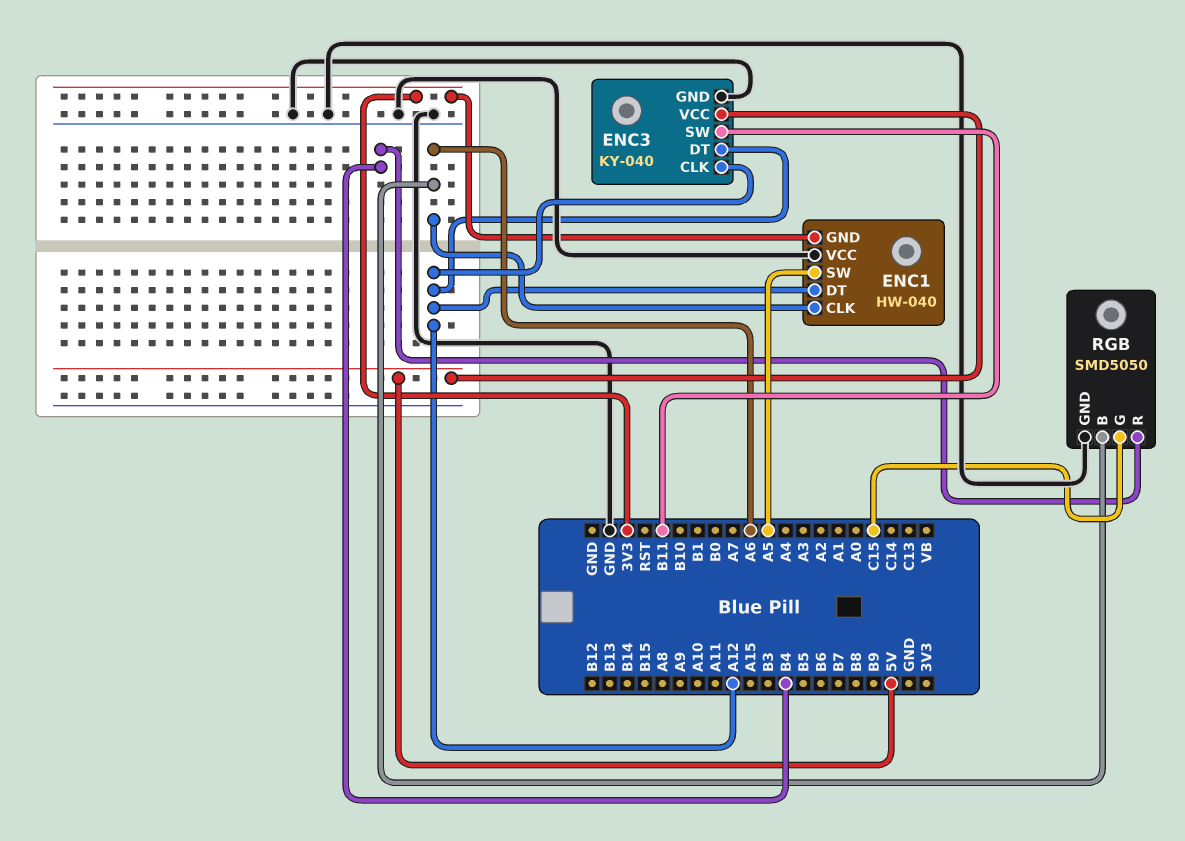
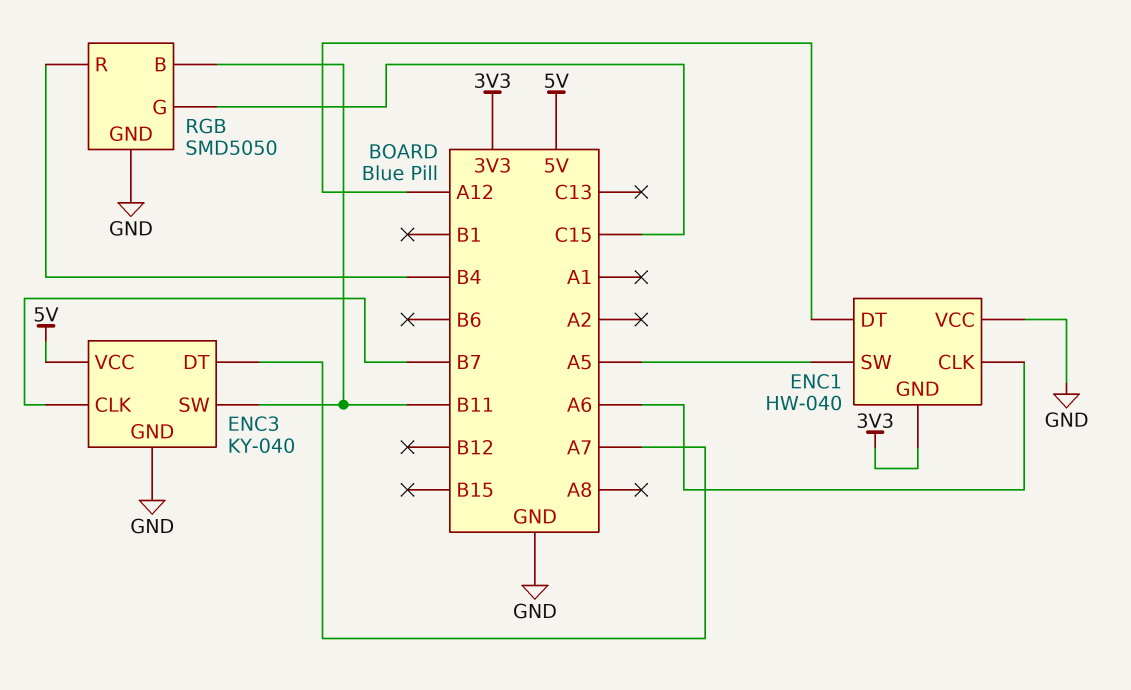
ENC3 pin CLK: A12 -> B7
ENC3 pin DT: A12 -> A7
RGB pin B: A6 -> B11

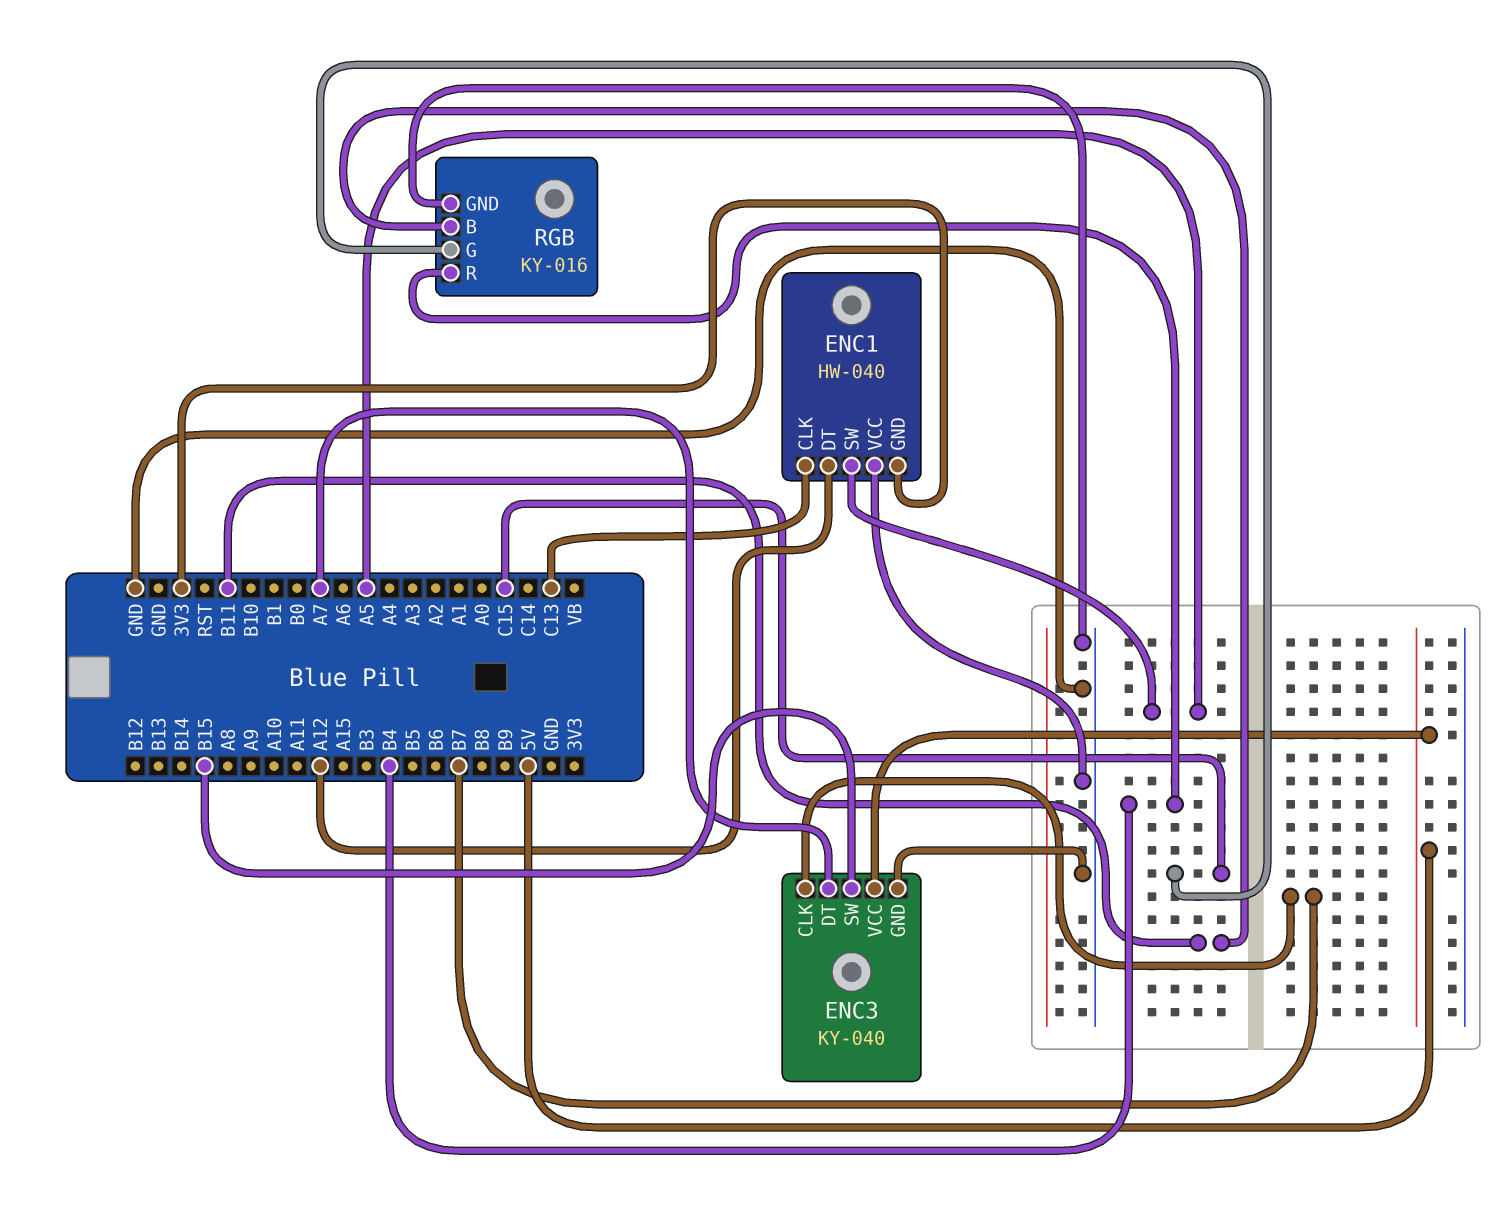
ENC1 pin CLK: A6 -> C13
ENC3 pin SW: B11 -> B15
RGB: SMD5050 -> KY-016

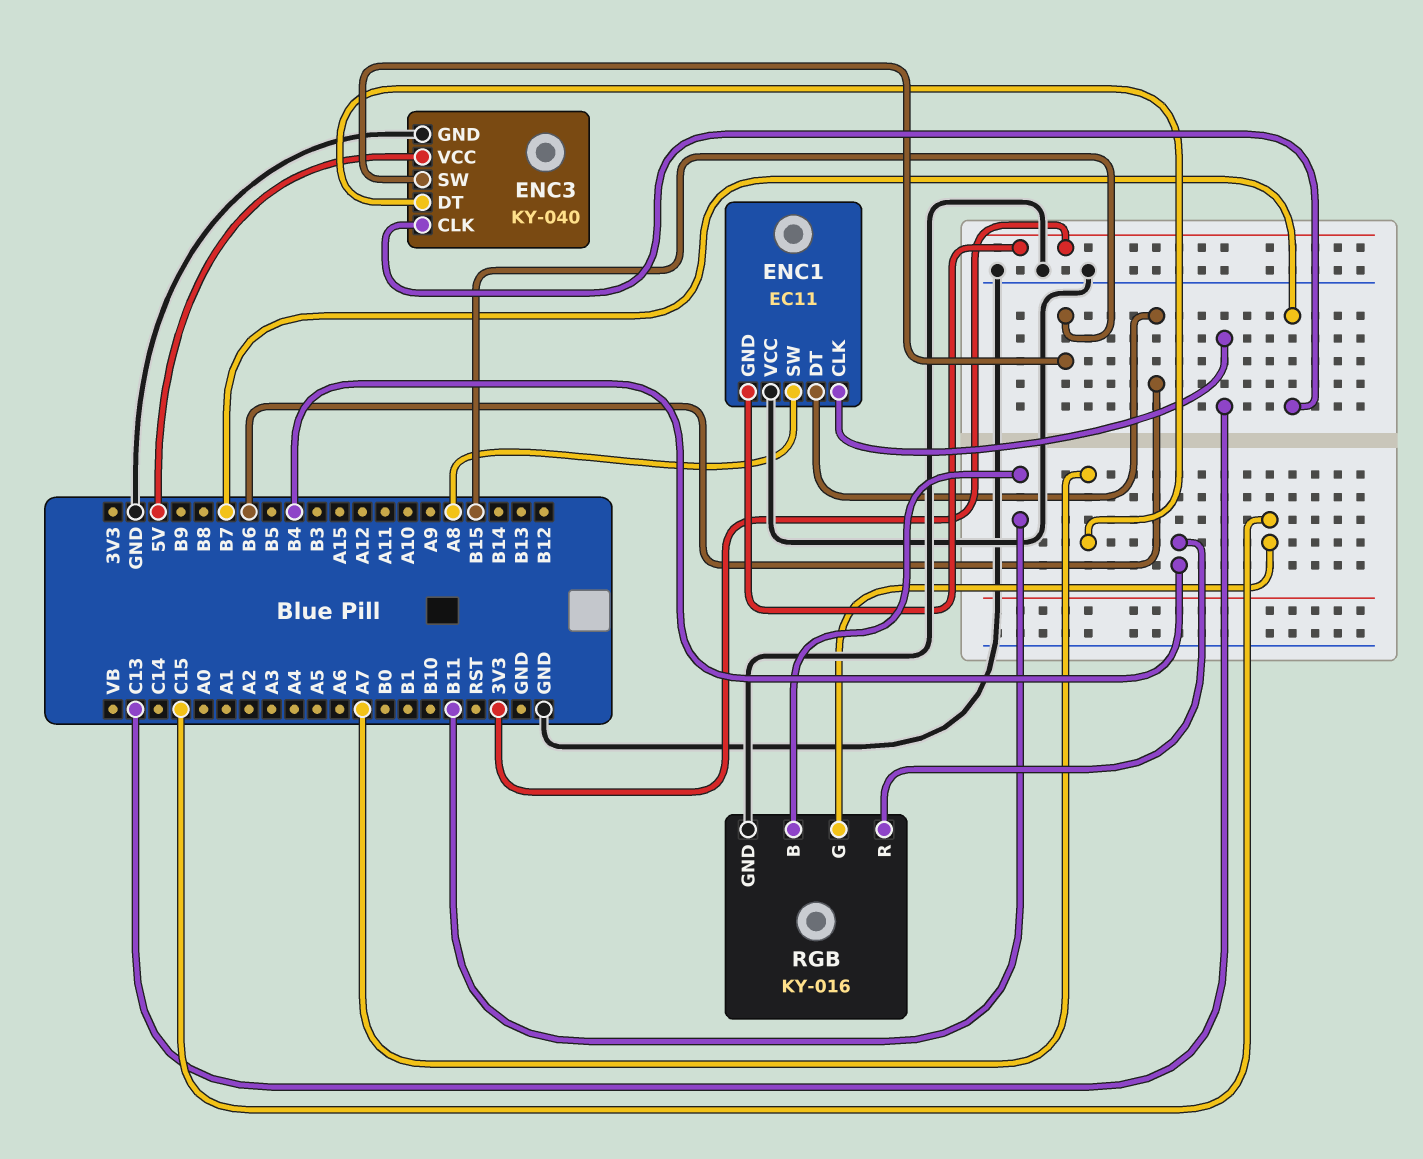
ENC1: HW-040 -> EC11
ENC1 pin DT: A12 -> B6
ENC1 pin SW: A5 -> A8

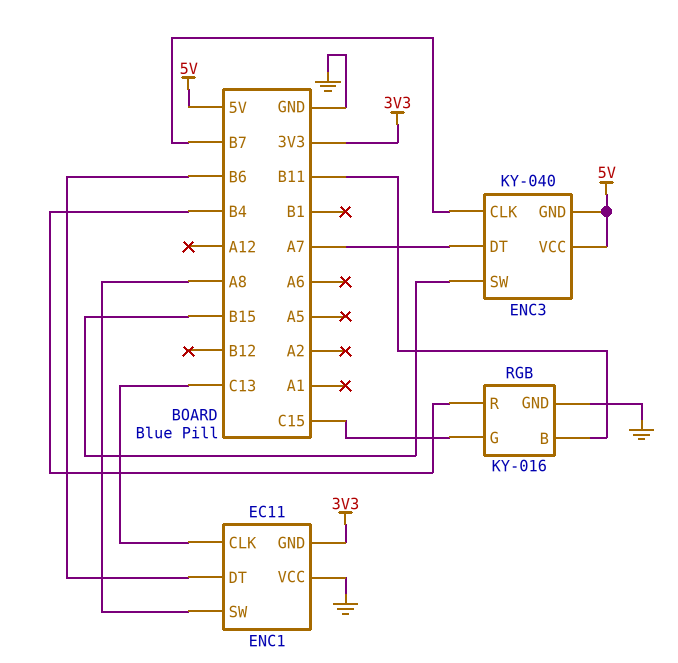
ENC3 pin GND: GND -> 5V

